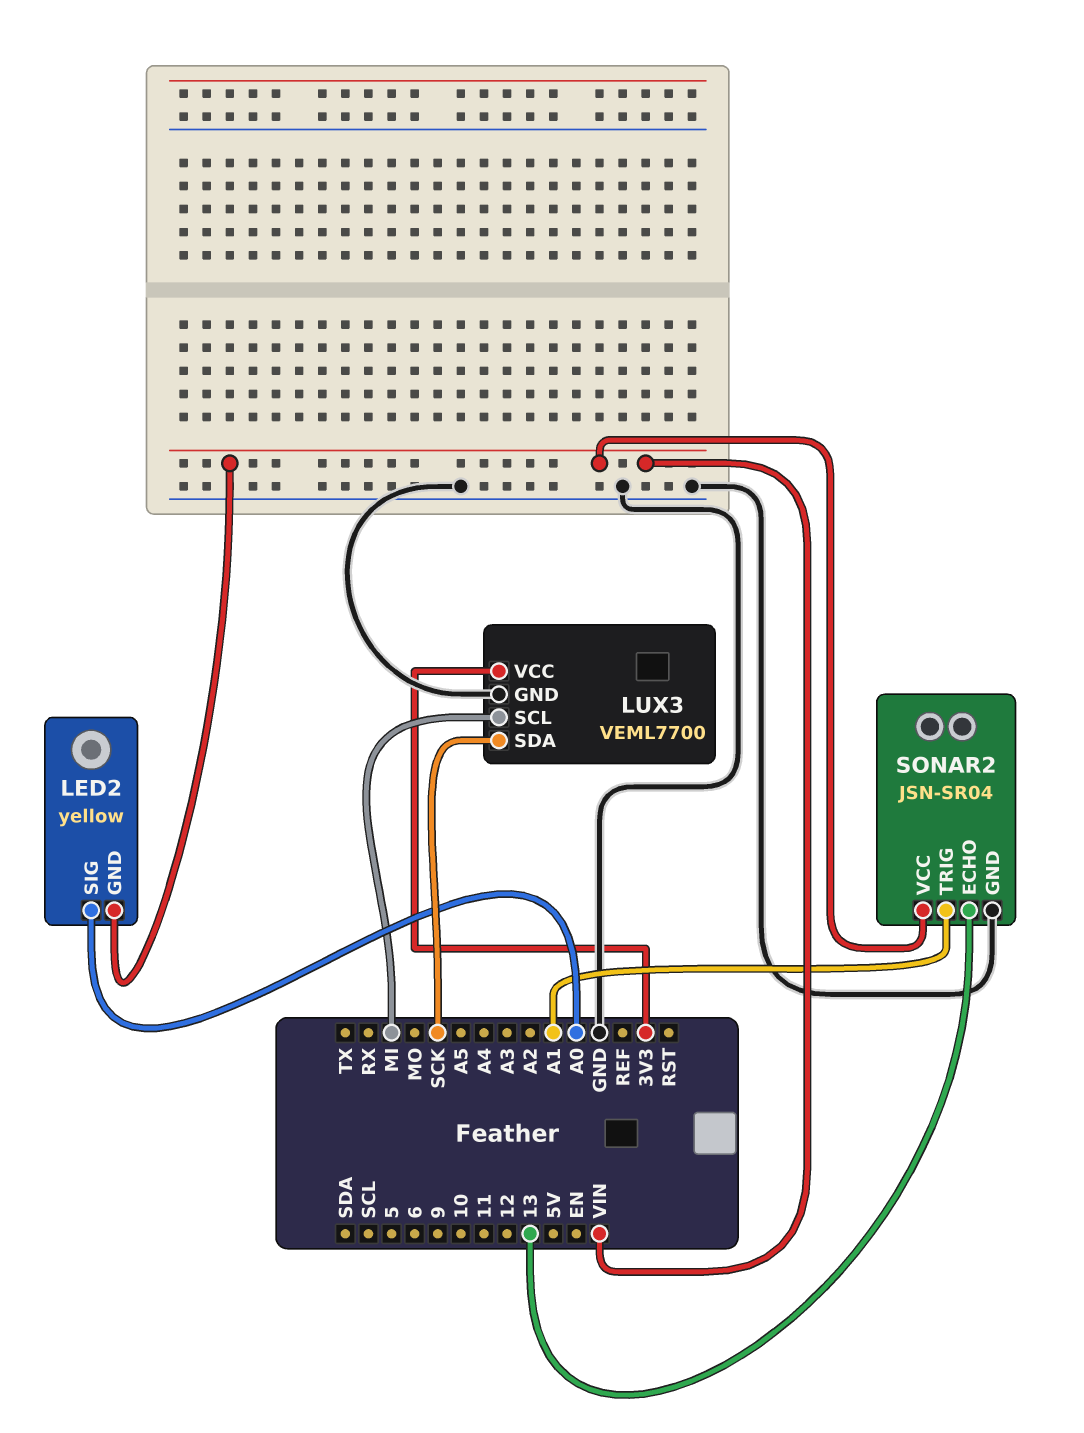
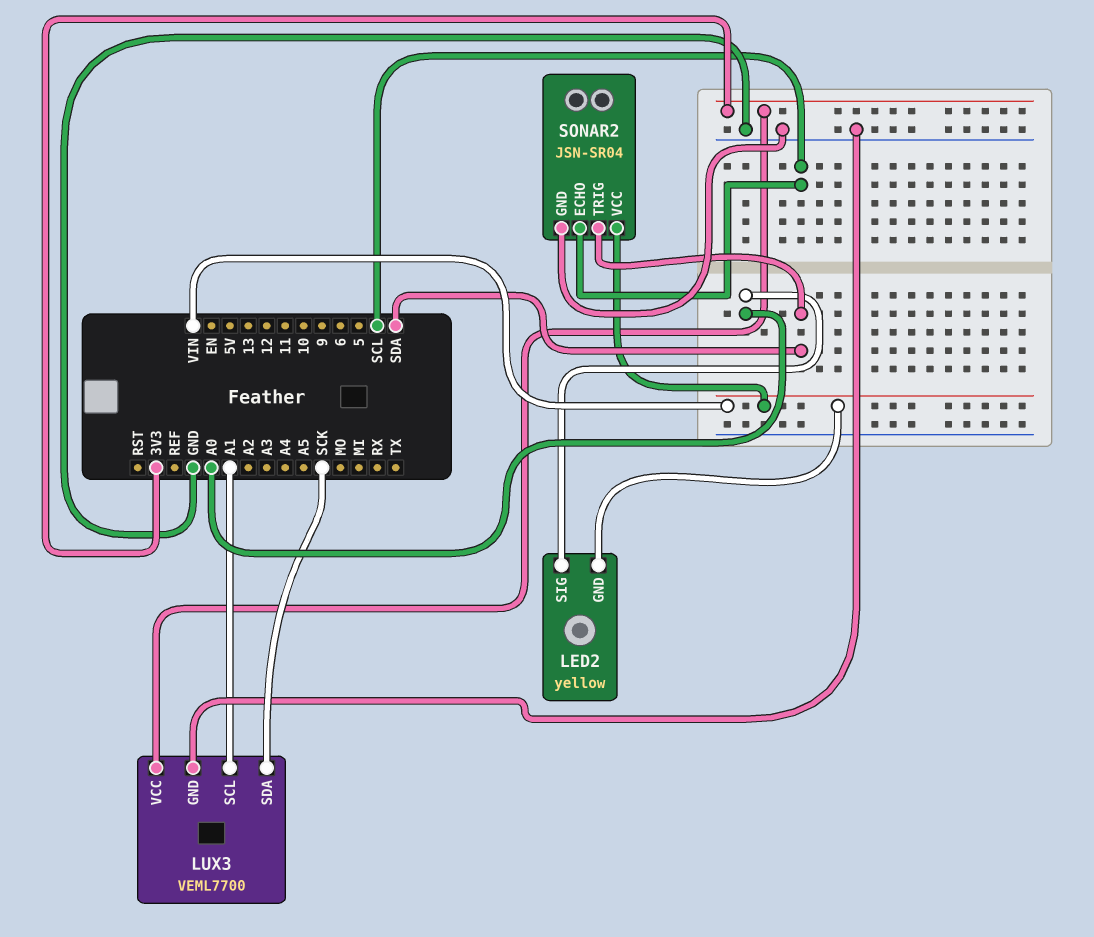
LUX3 pin SCL: MI -> A1
SONAR2 pin ECHO: 13 -> SCL
SONAR2 pin TRIG: A1 -> SDA

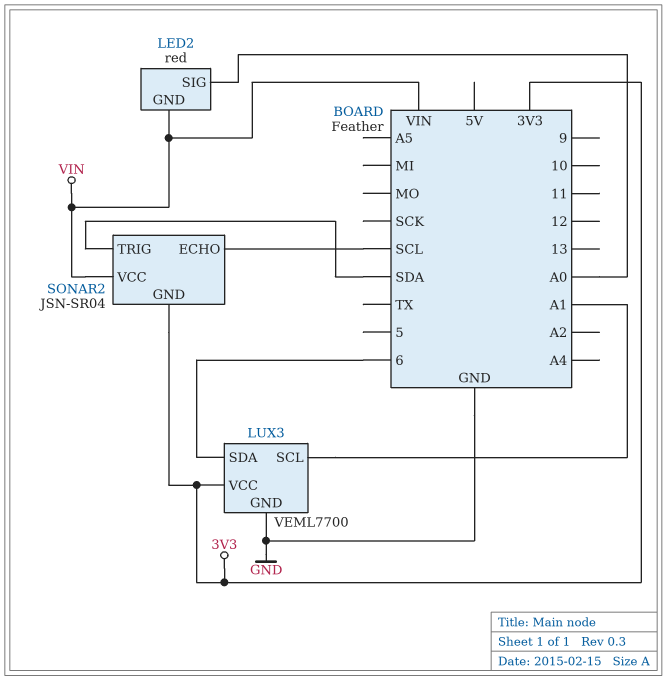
LED2: yellow -> red
LUX3 pin SDA: SCK -> 6
SONAR2 pin GND: GND -> 3V3

